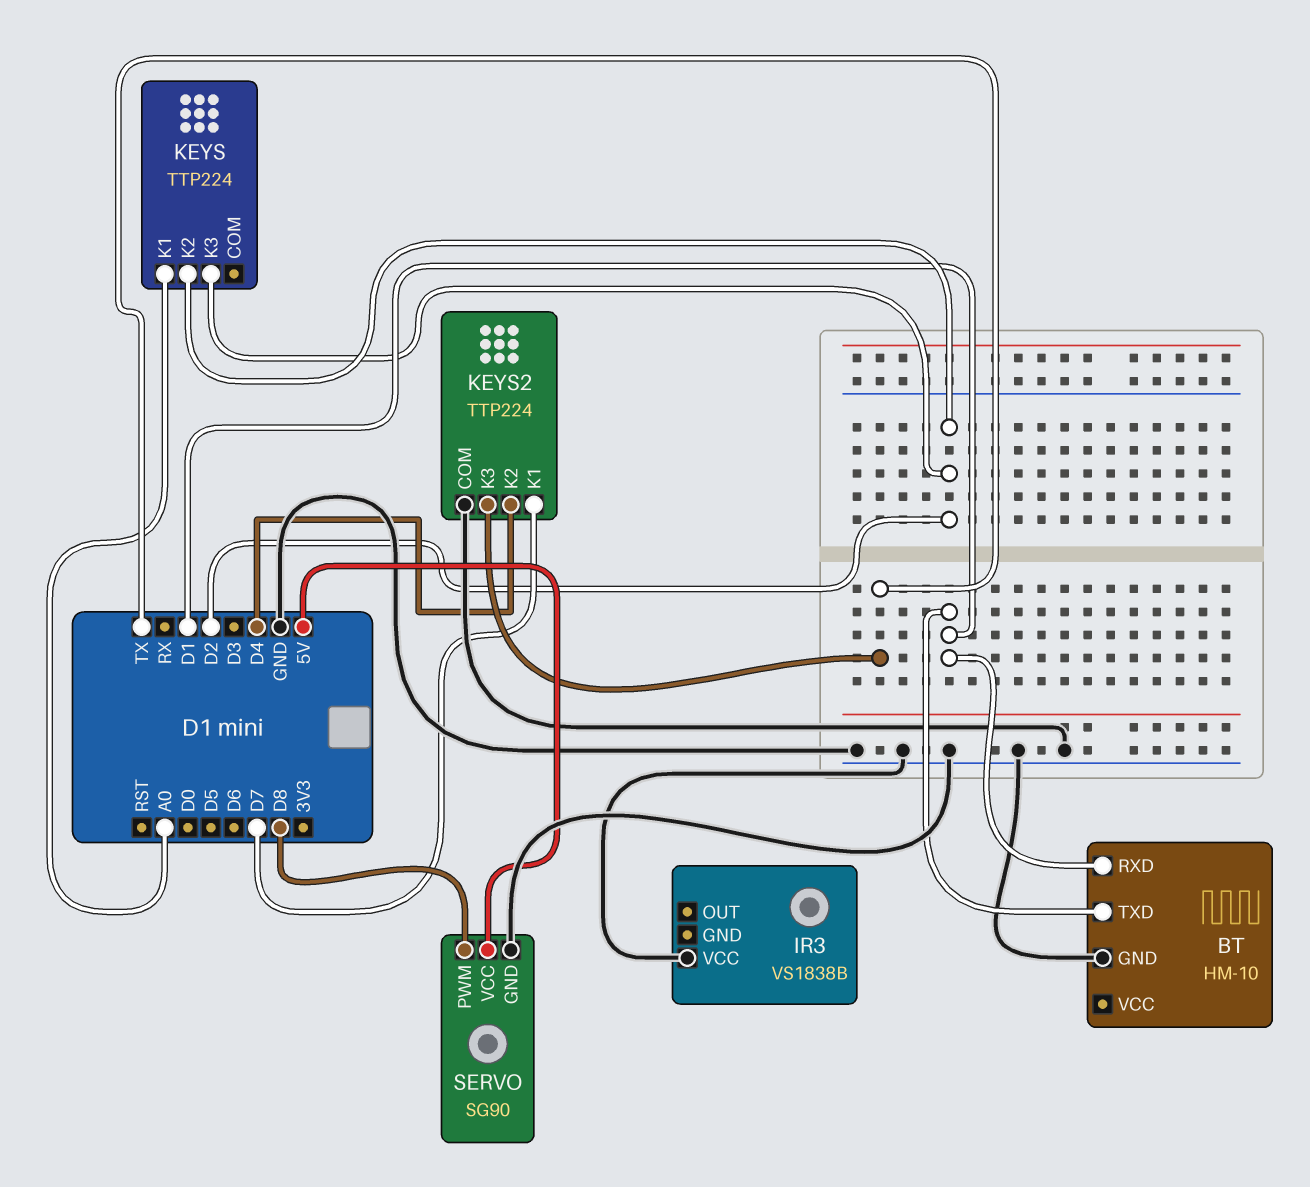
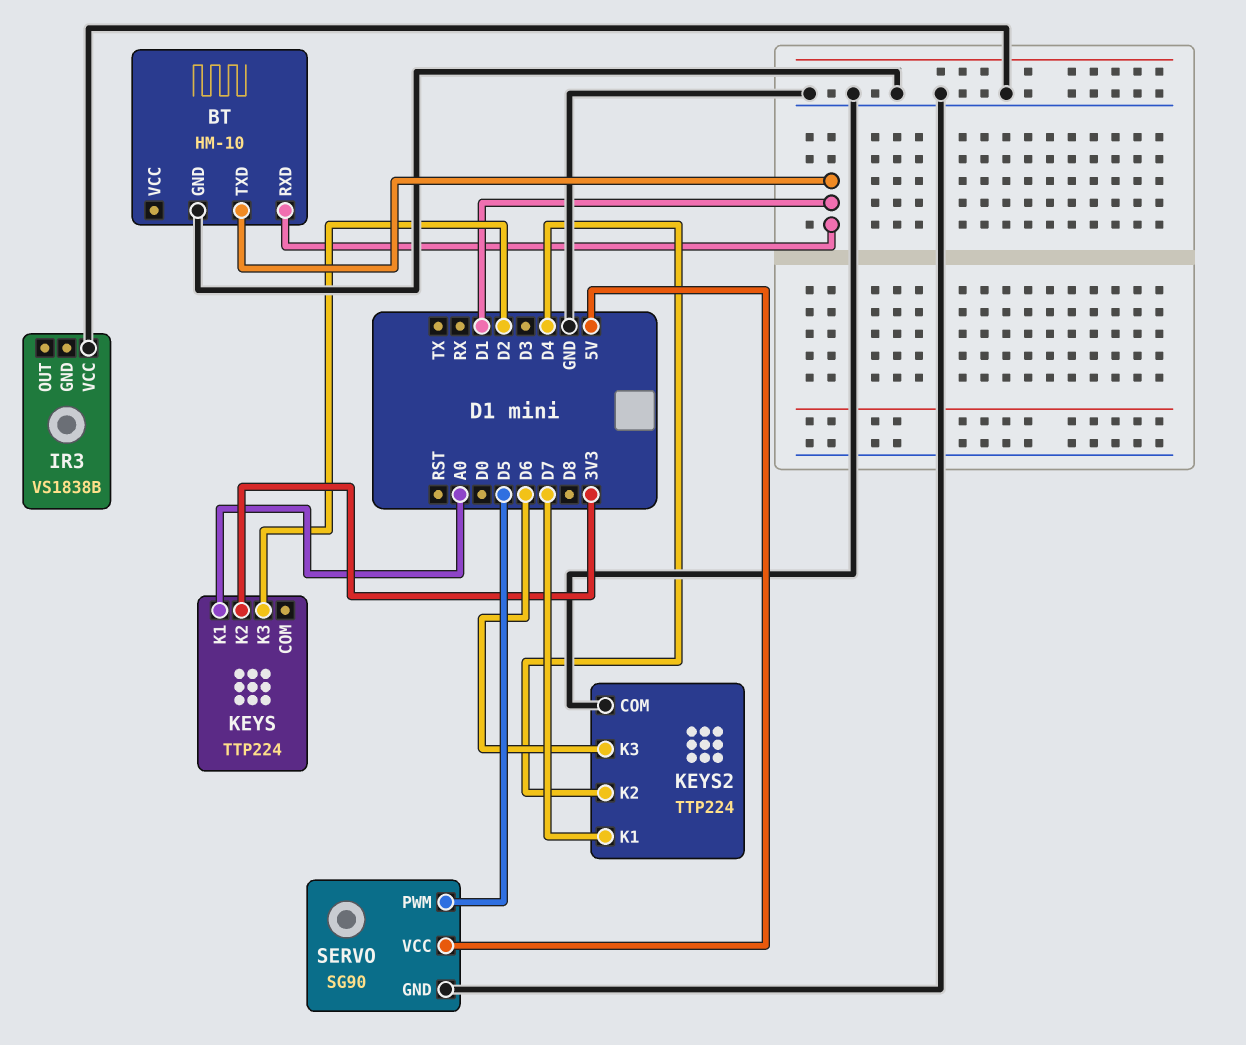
KEYS pin K2: D2 -> 3V3
KEYS2 pin K3: TX -> D6
SERVO pin PWM: D8 -> D5

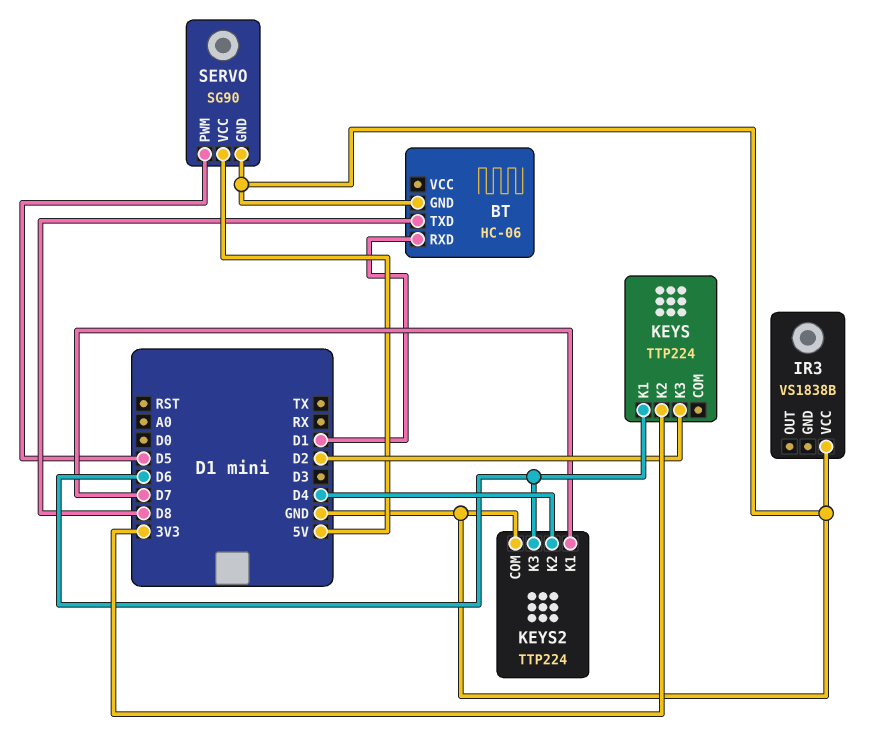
BT: HM-10 -> HC-06
BT pin TXD: D1 -> D8
KEYS pin K1: A0 -> D6

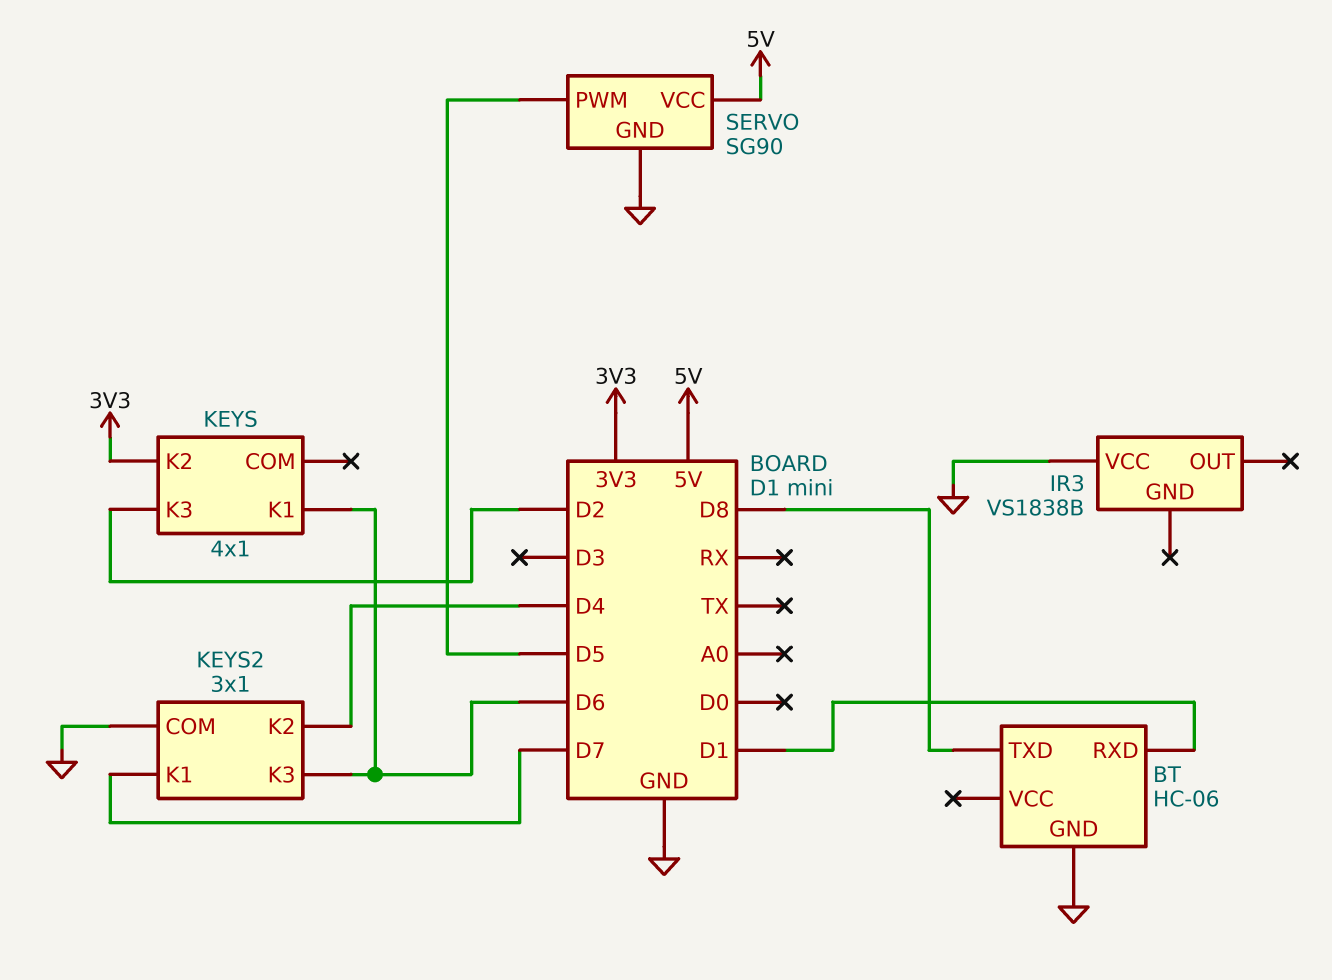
KEYS: TTP224 -> 4x1
KEYS2: TTP224 -> 3x1

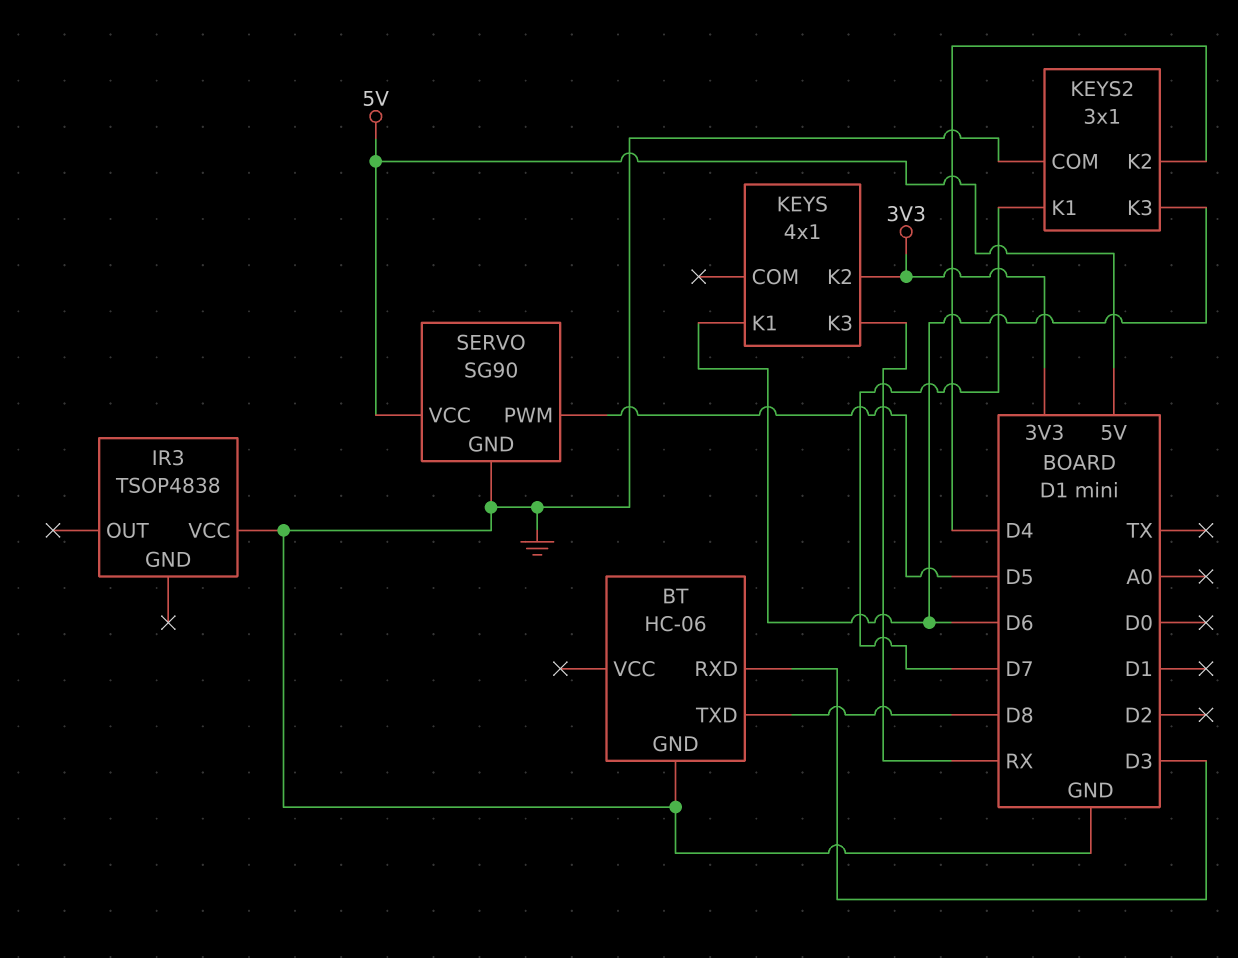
BT pin RXD: D1 -> D3
IR3: VS1838B -> TSOP4838
KEYS pin K3: D2 -> RX

